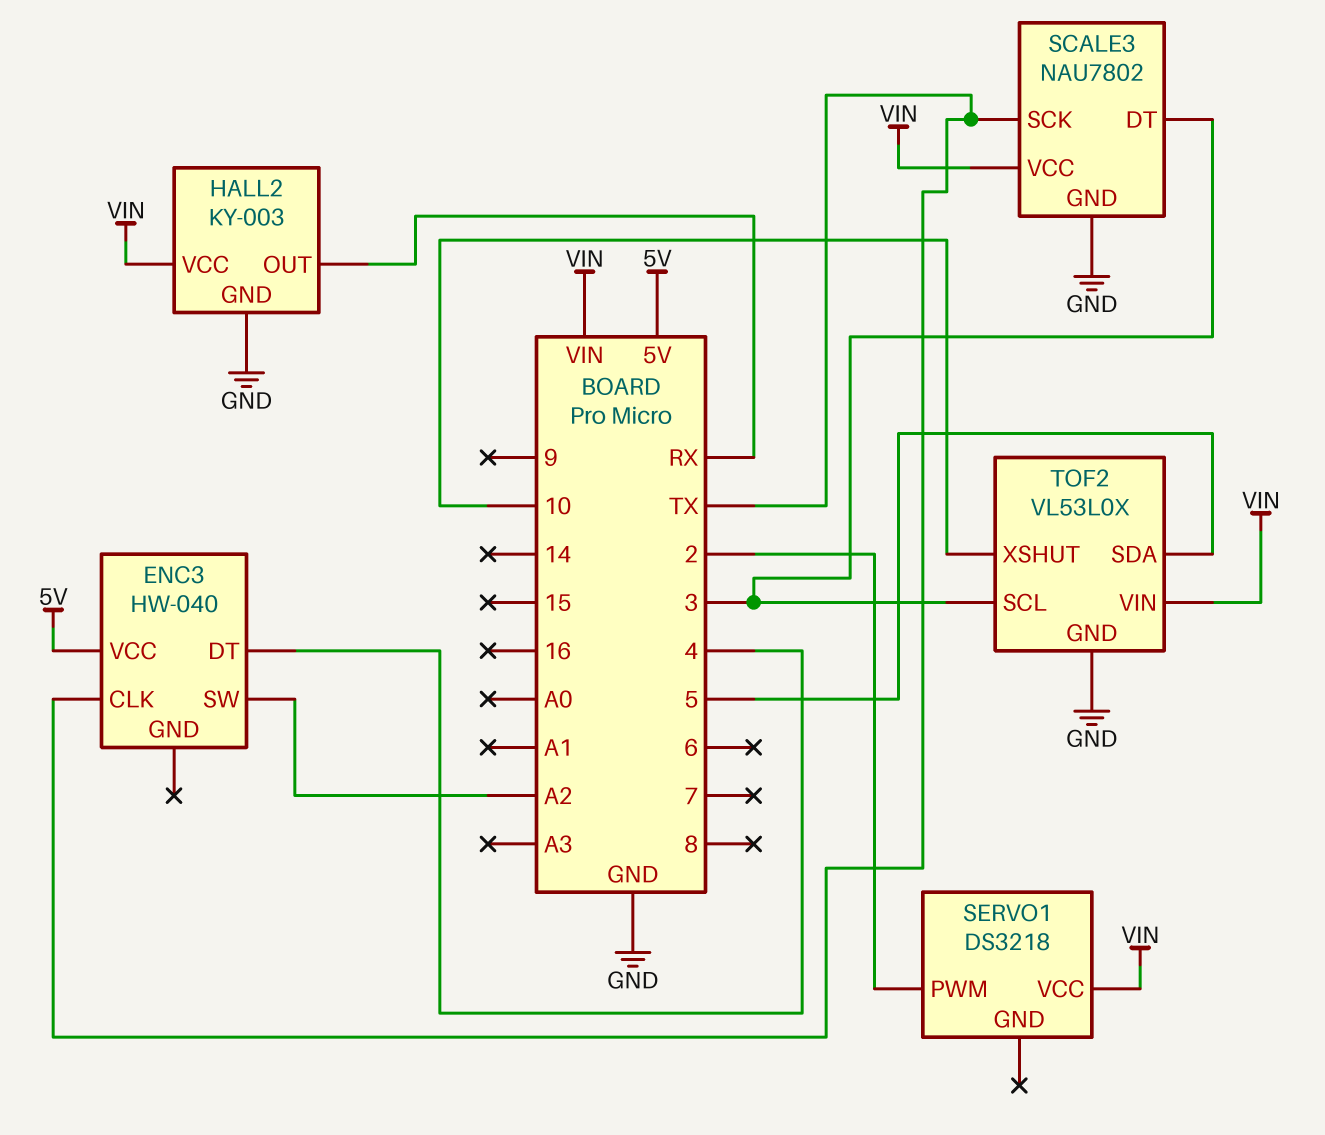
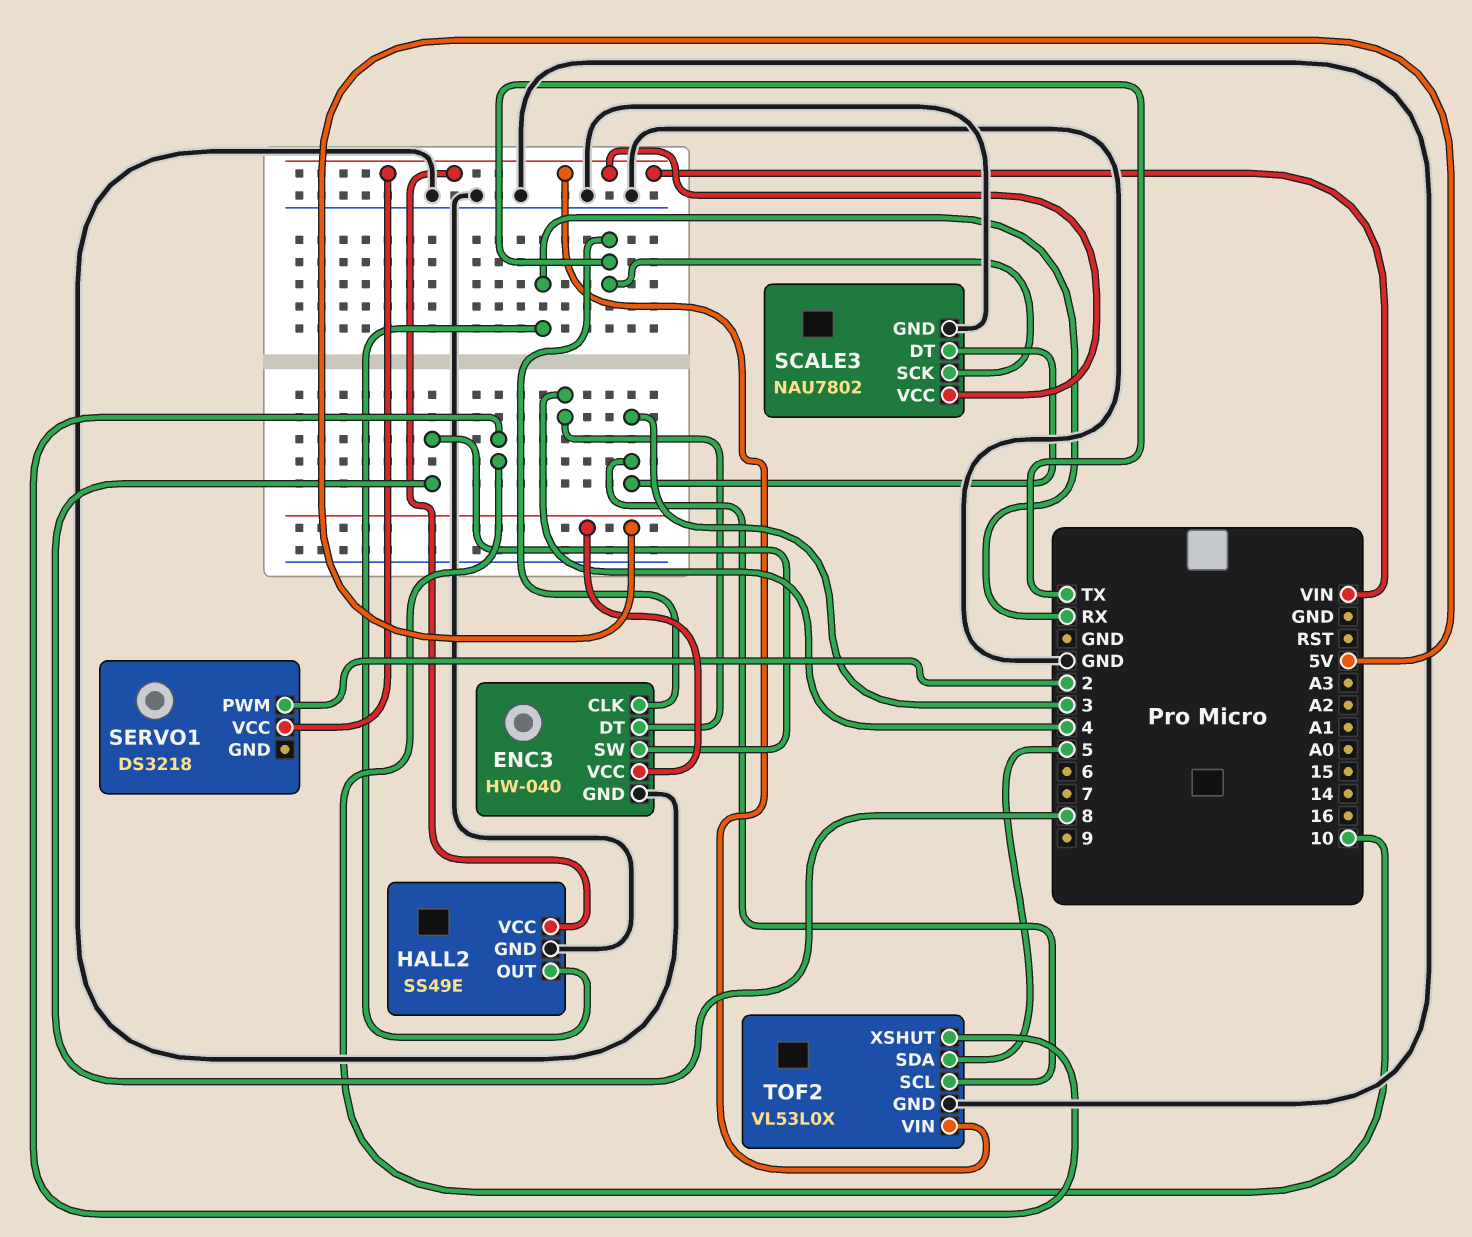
ENC3 pin GND: none -> GND
ENC3 pin SW: A2 -> 8
HALL2: KY-003 -> SS49E

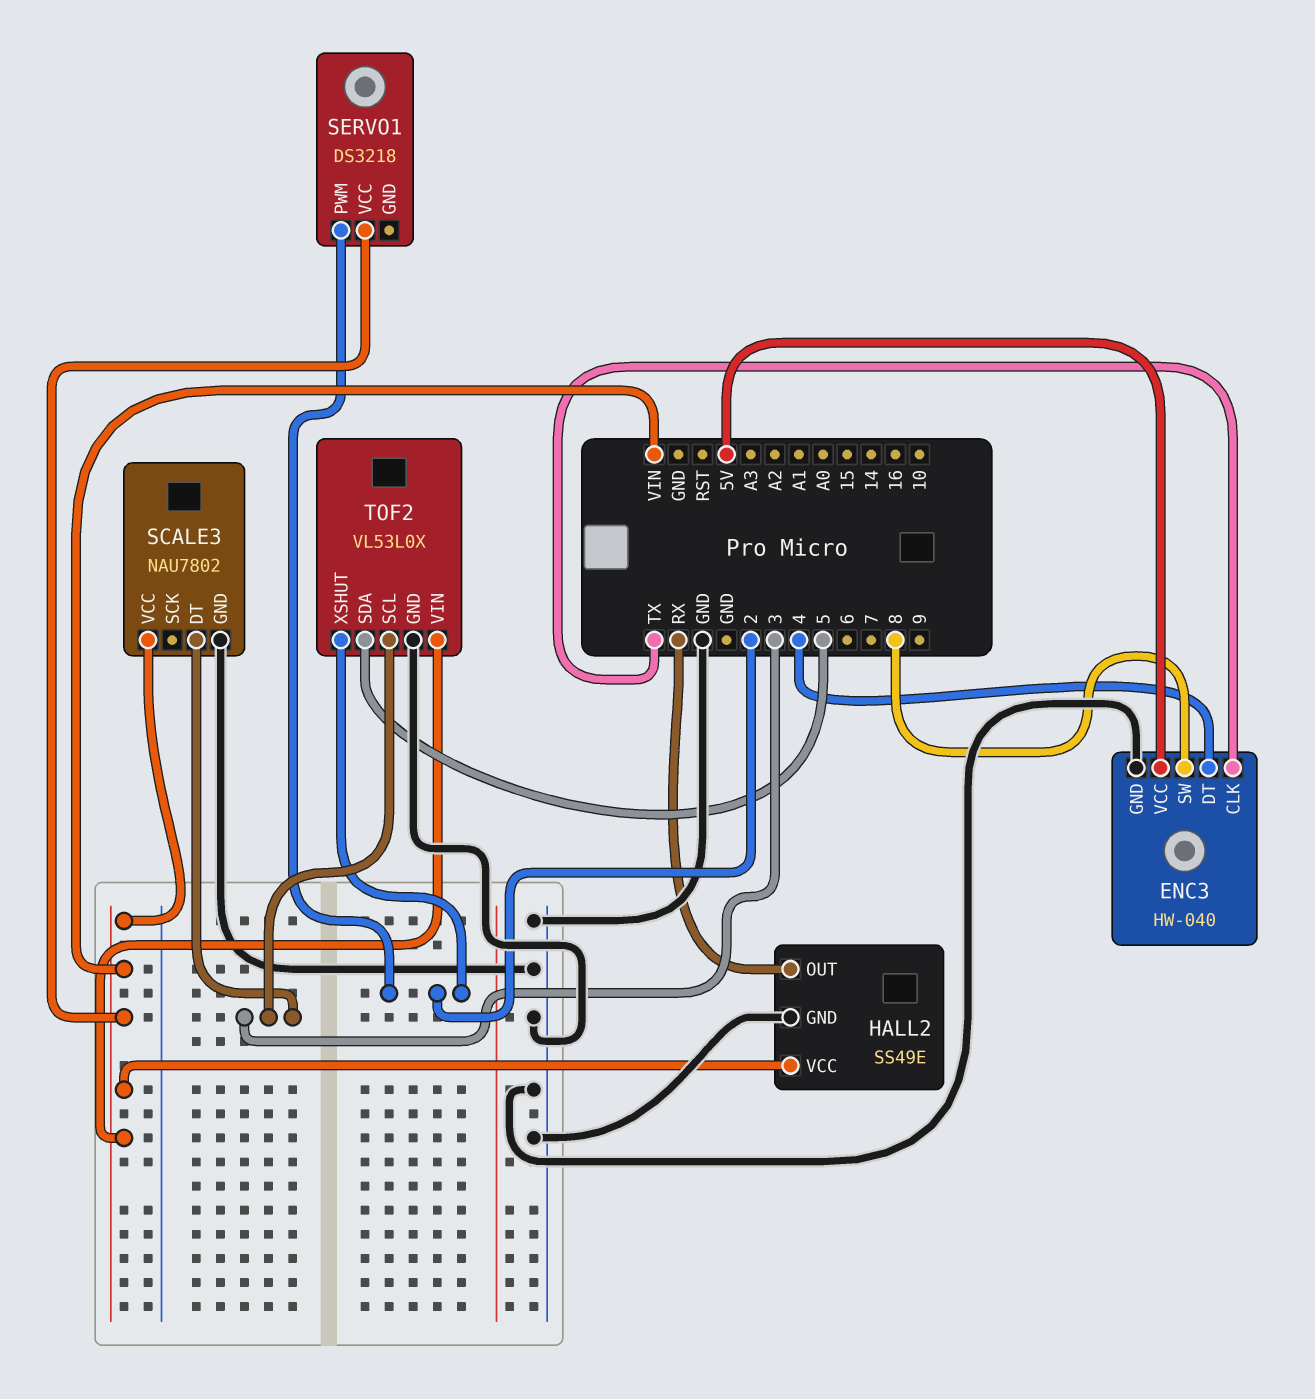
SCALE3 pin SCK: TX -> none
TOF2 pin XSHUT: 10 -> 2

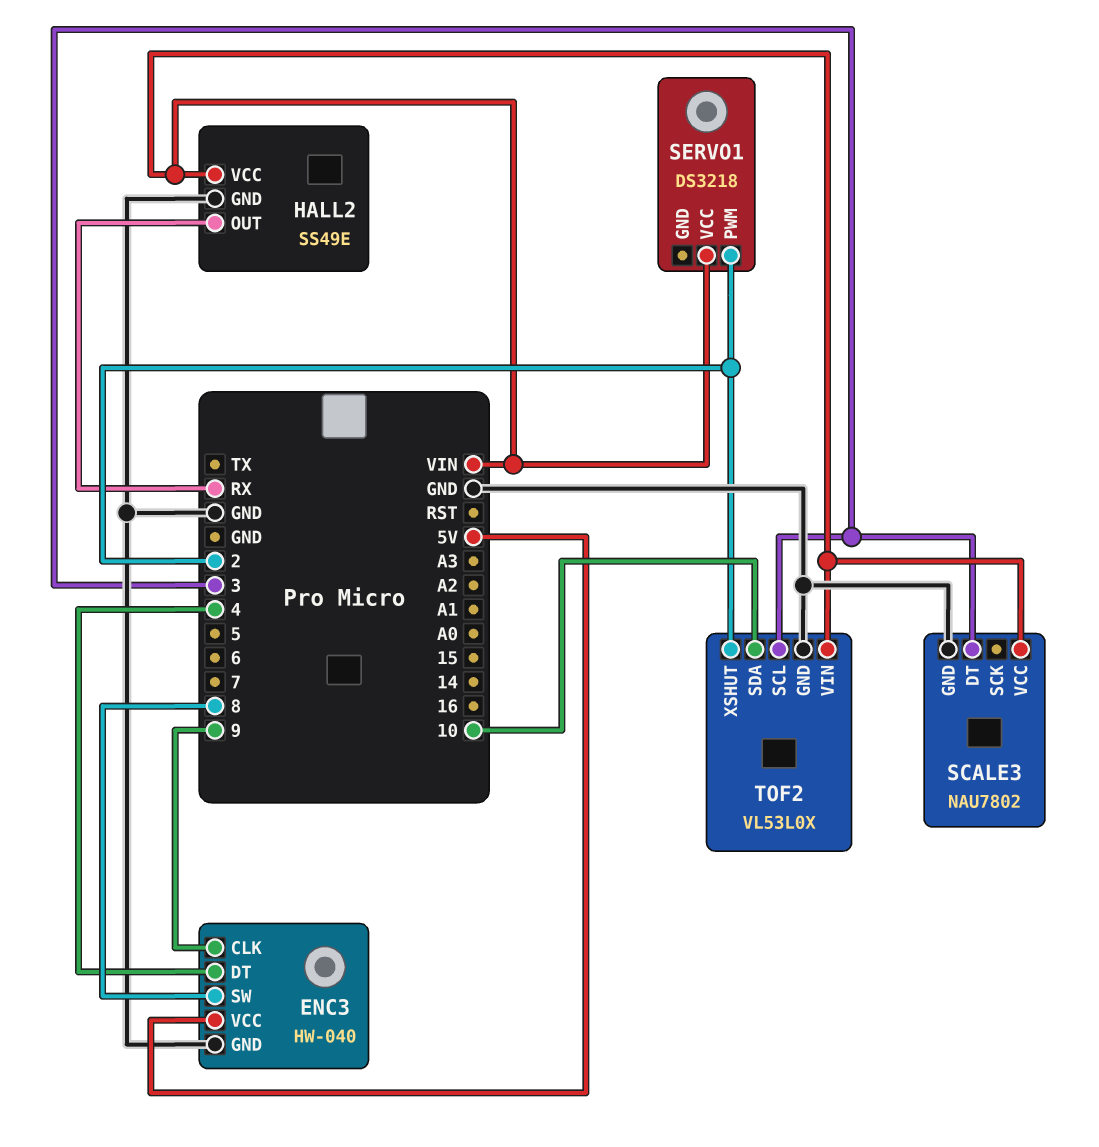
ENC3 pin CLK: TX -> 9
TOF2 pin SDA: 5 -> 10

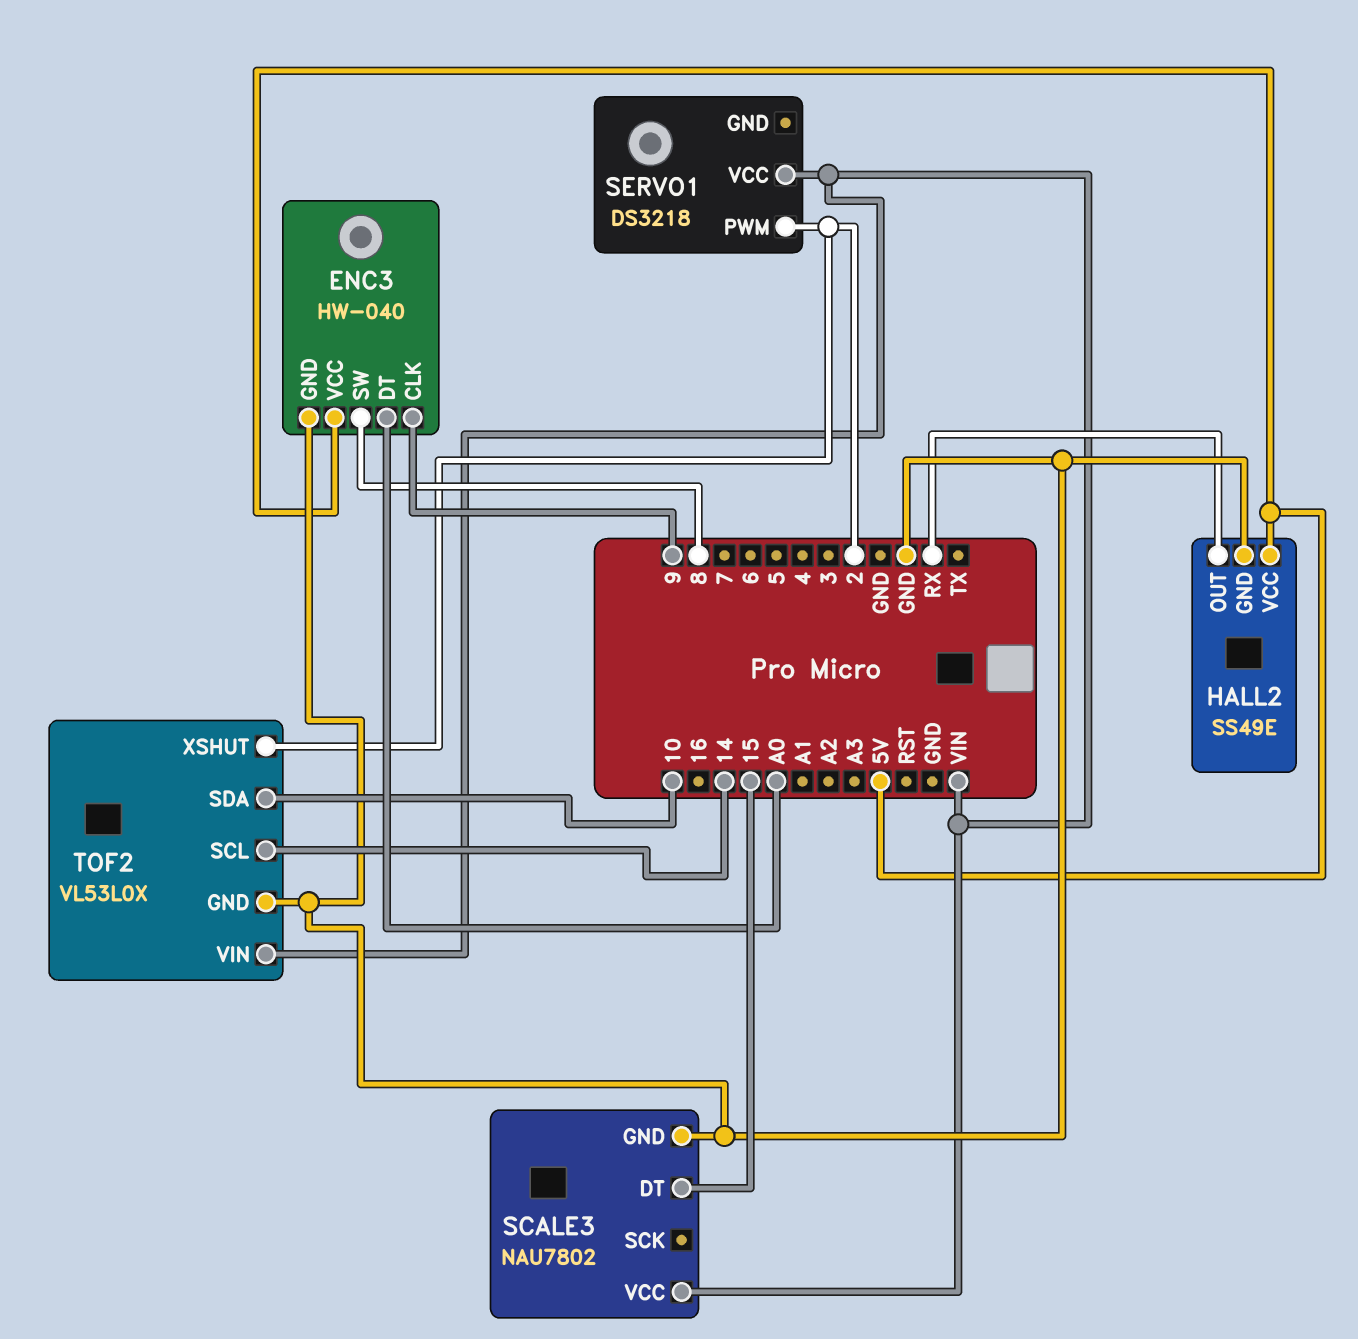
ENC3 pin DT: 4 -> A0
HALL2 pin VCC: VIN -> 5V
SCALE3 pin DT: 3 -> 15
TOF2 pin SCL: 3 -> 14

